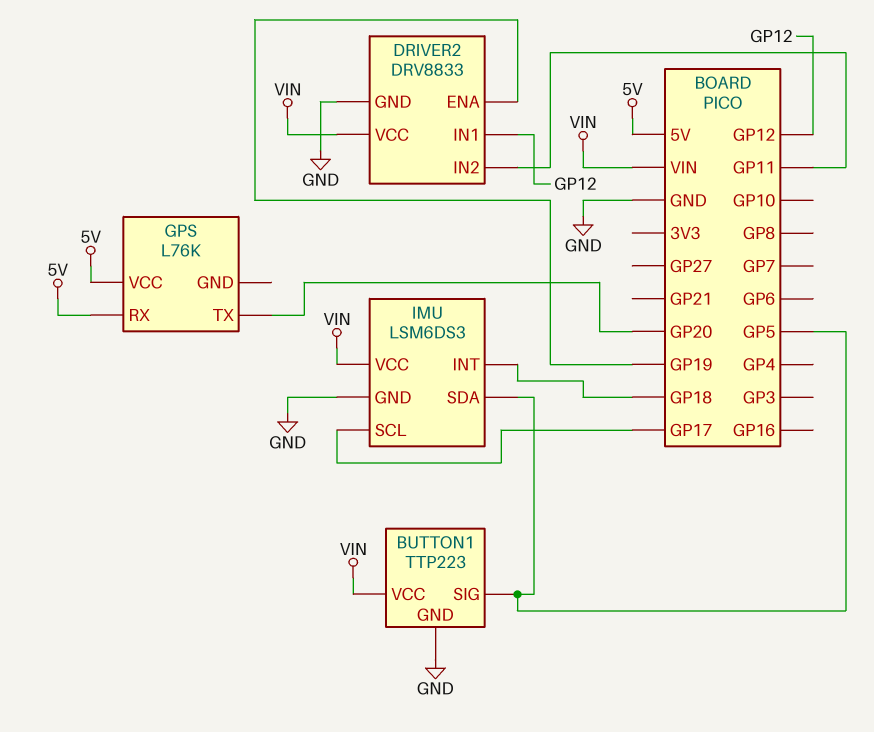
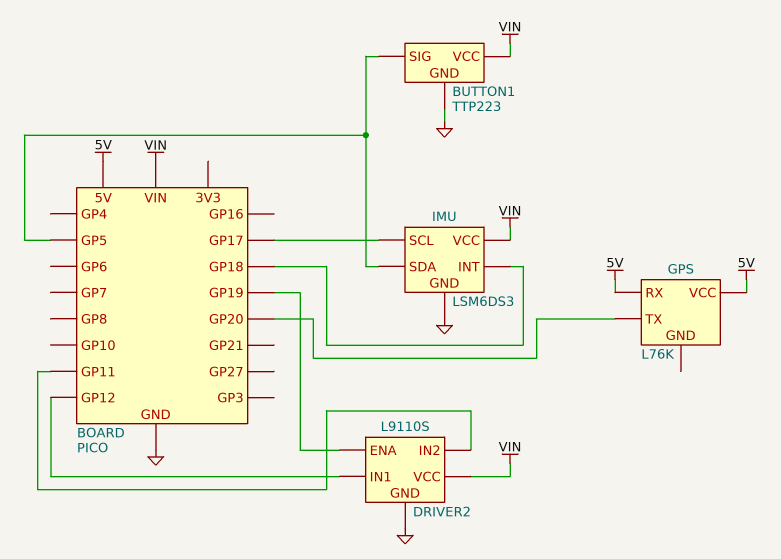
DRIVER2: DRV8833 -> L9110S

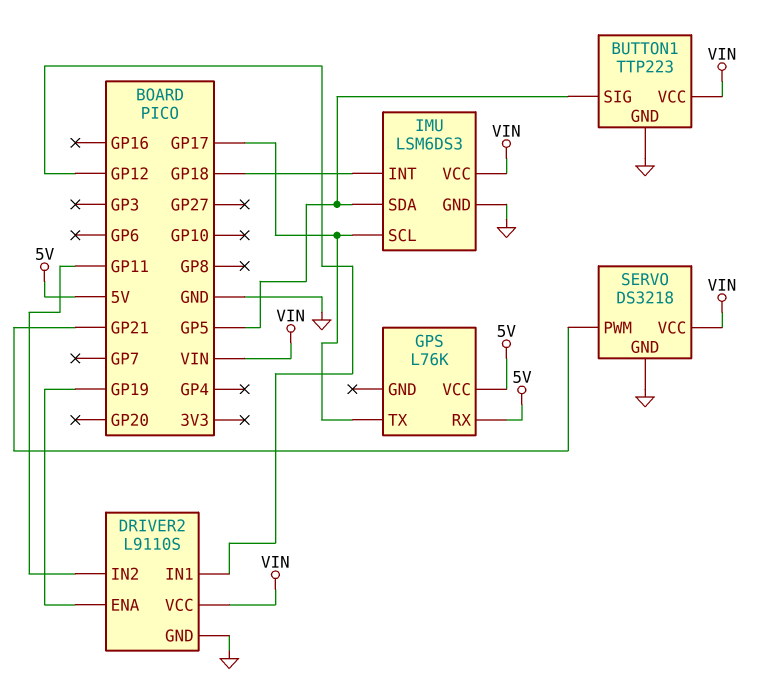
GPS pin TX: GP20 -> GP17
SERVO: none -> DS3218
SERVO pin GND: none -> GND
SERVO pin PWM: none -> GP21
SERVO pin VCC: none -> VIN

